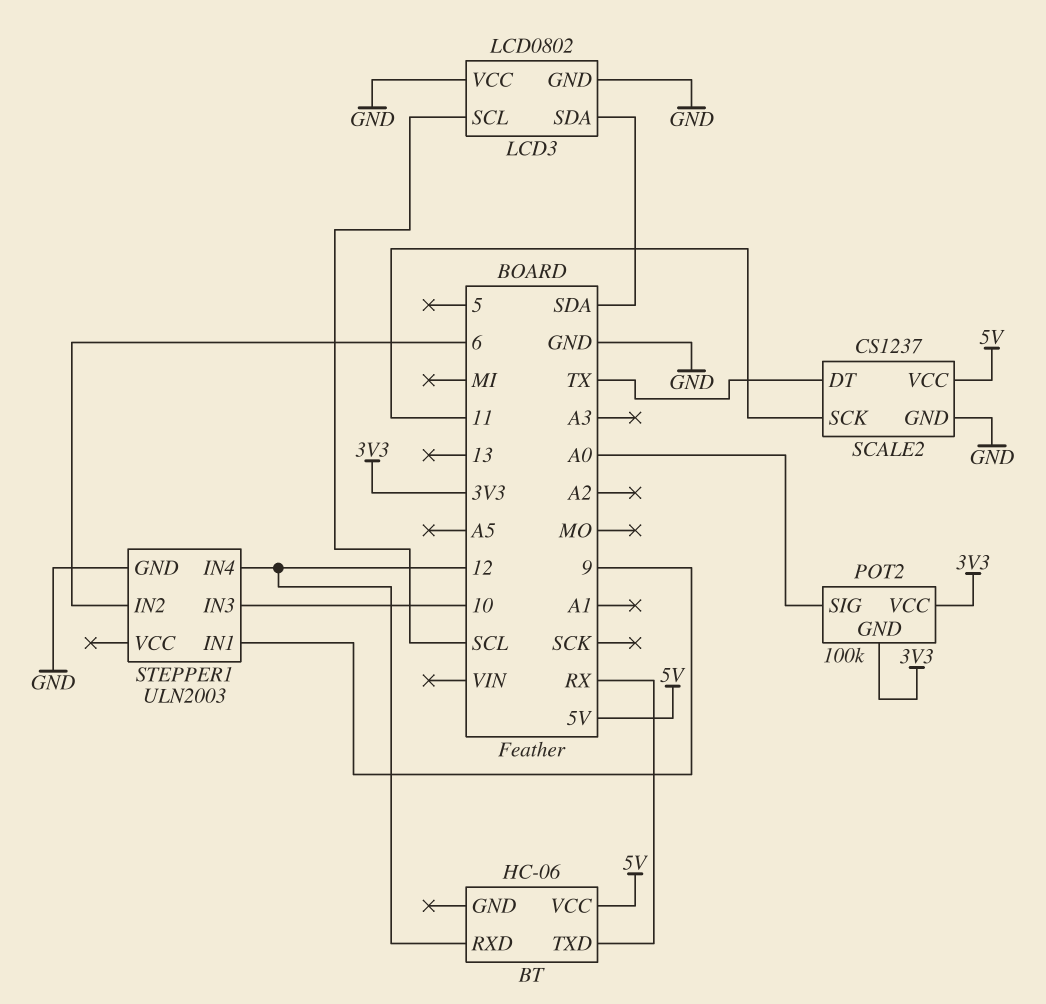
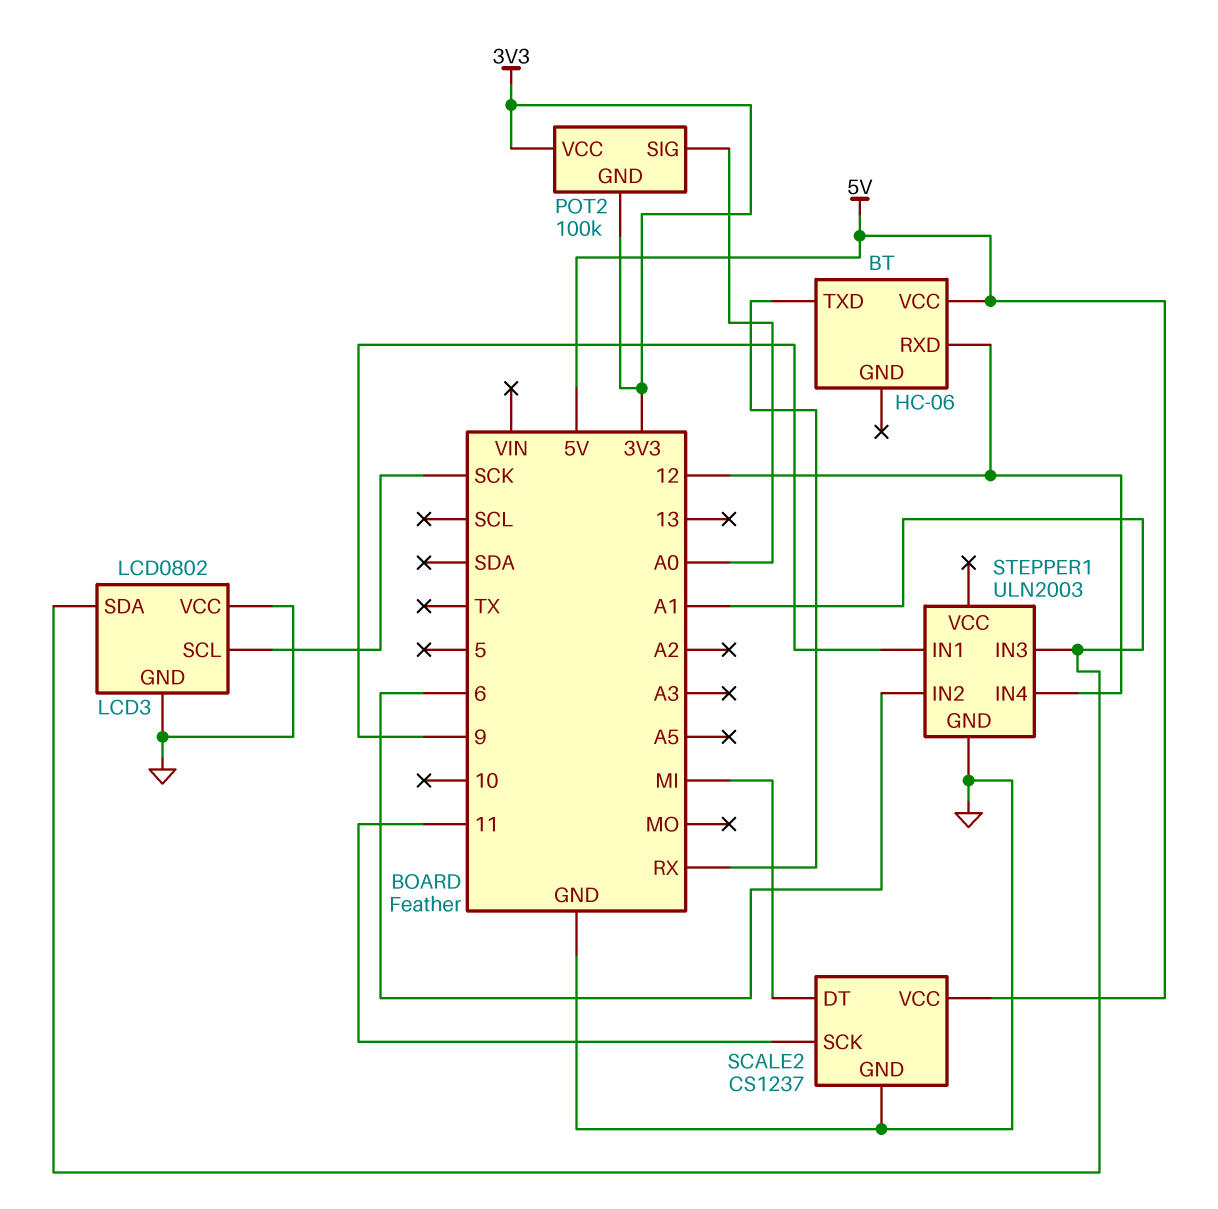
LCD3 pin SCL: SCL -> SCK
LCD3 pin SDA: SDA -> A1
SCALE2 pin DT: TX -> MI
STEPPER1 pin IN3: 10 -> A1

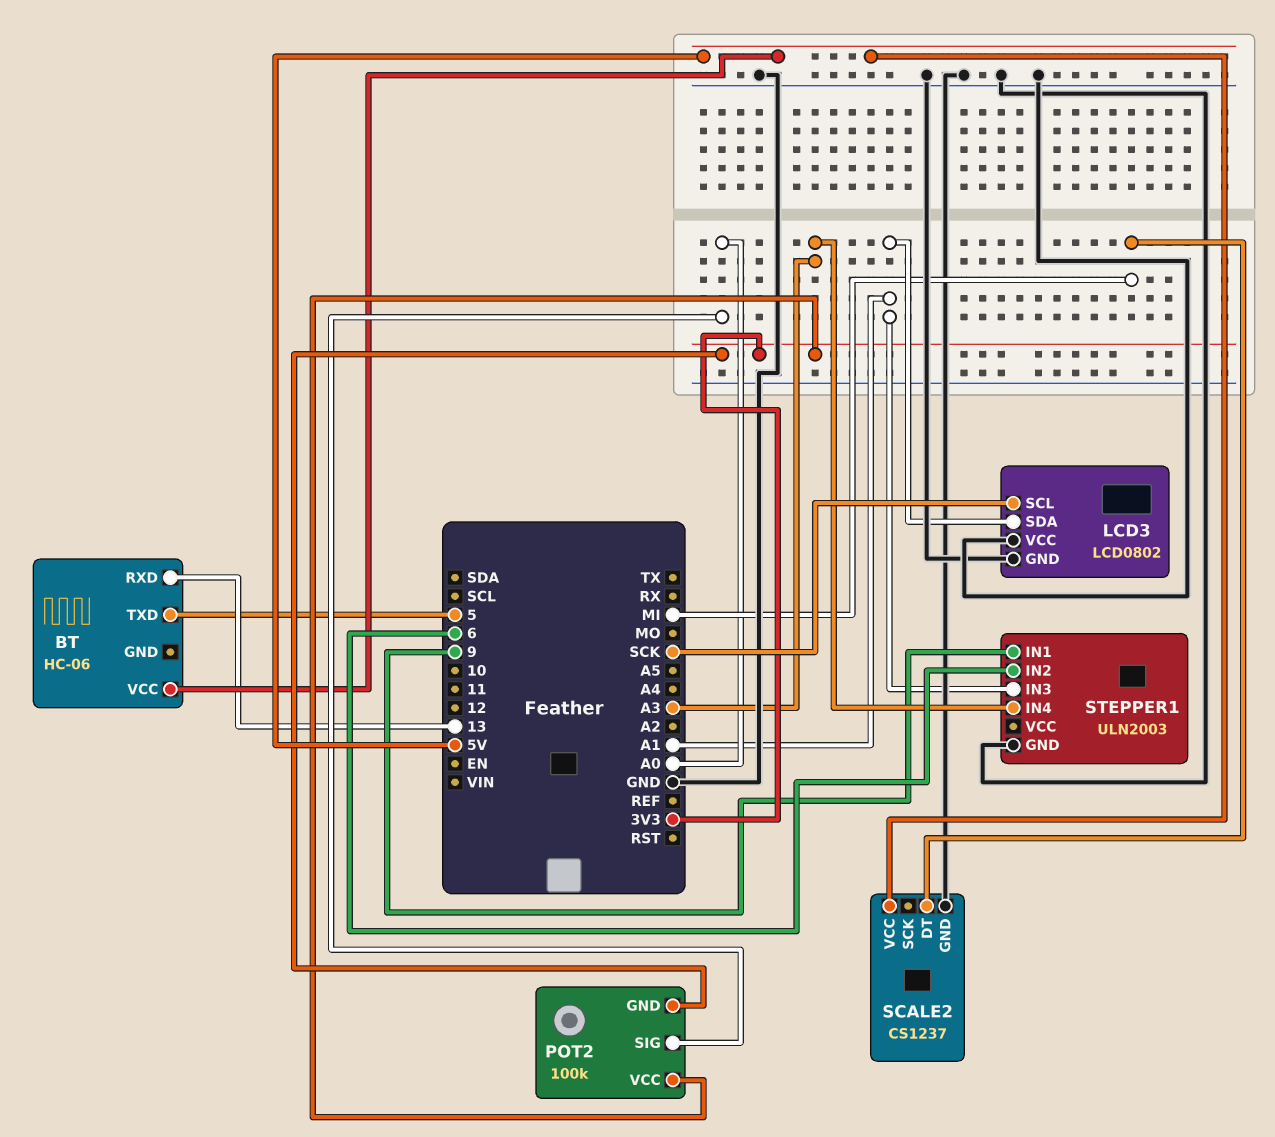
BT pin RXD: 12 -> 13
BT pin TXD: RX -> 5
SCALE2 pin SCK: 11 -> none
STEPPER1 pin IN4: 12 -> A3

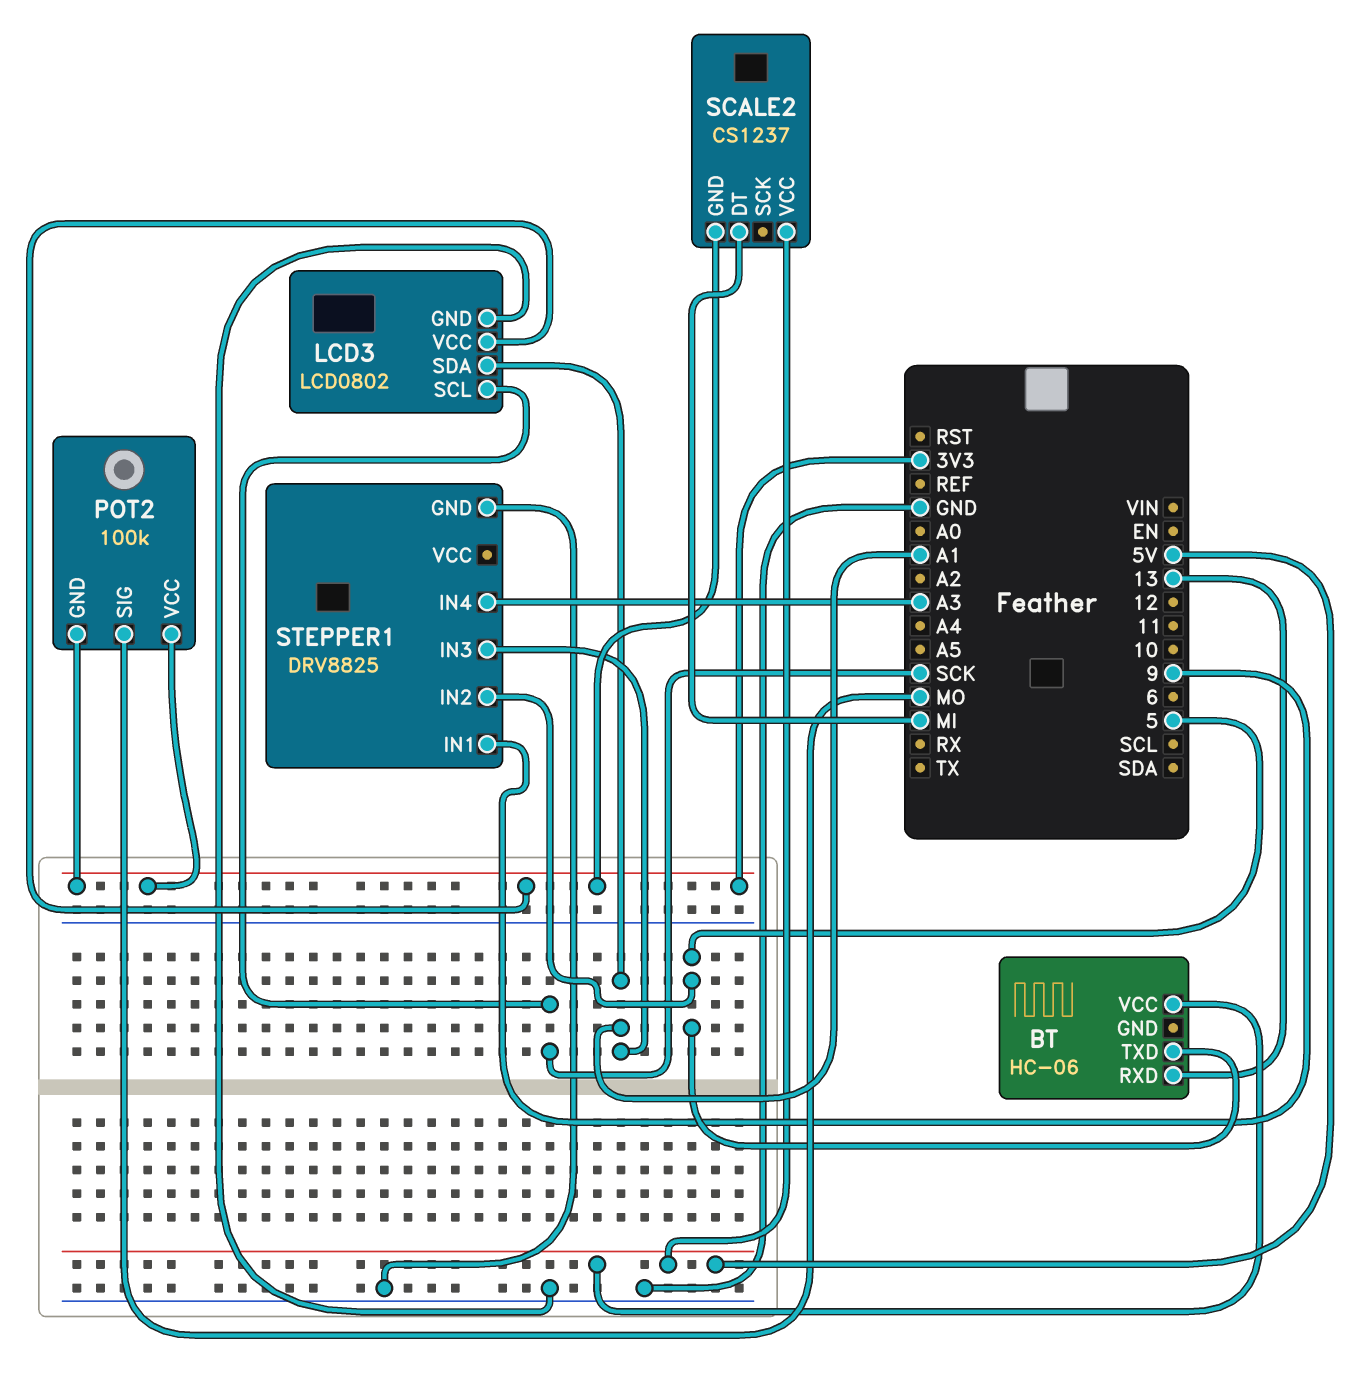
LCD3 pin VCC: GND -> 3V3
POT2 pin SIG: A0 -> MO
SCALE2 pin GND: GND -> 3V3
STEPPER1: ULN2003 -> DRV8825
STEPPER1 pin IN2: 6 -> 5

